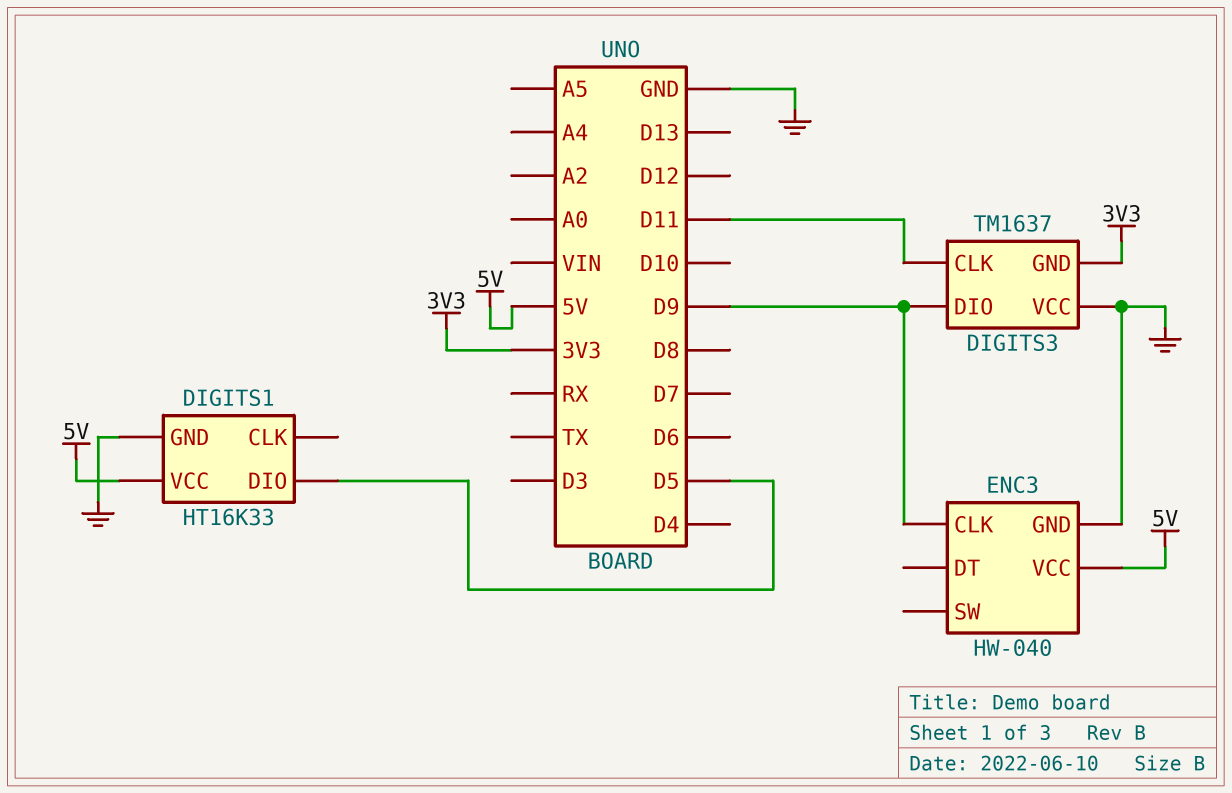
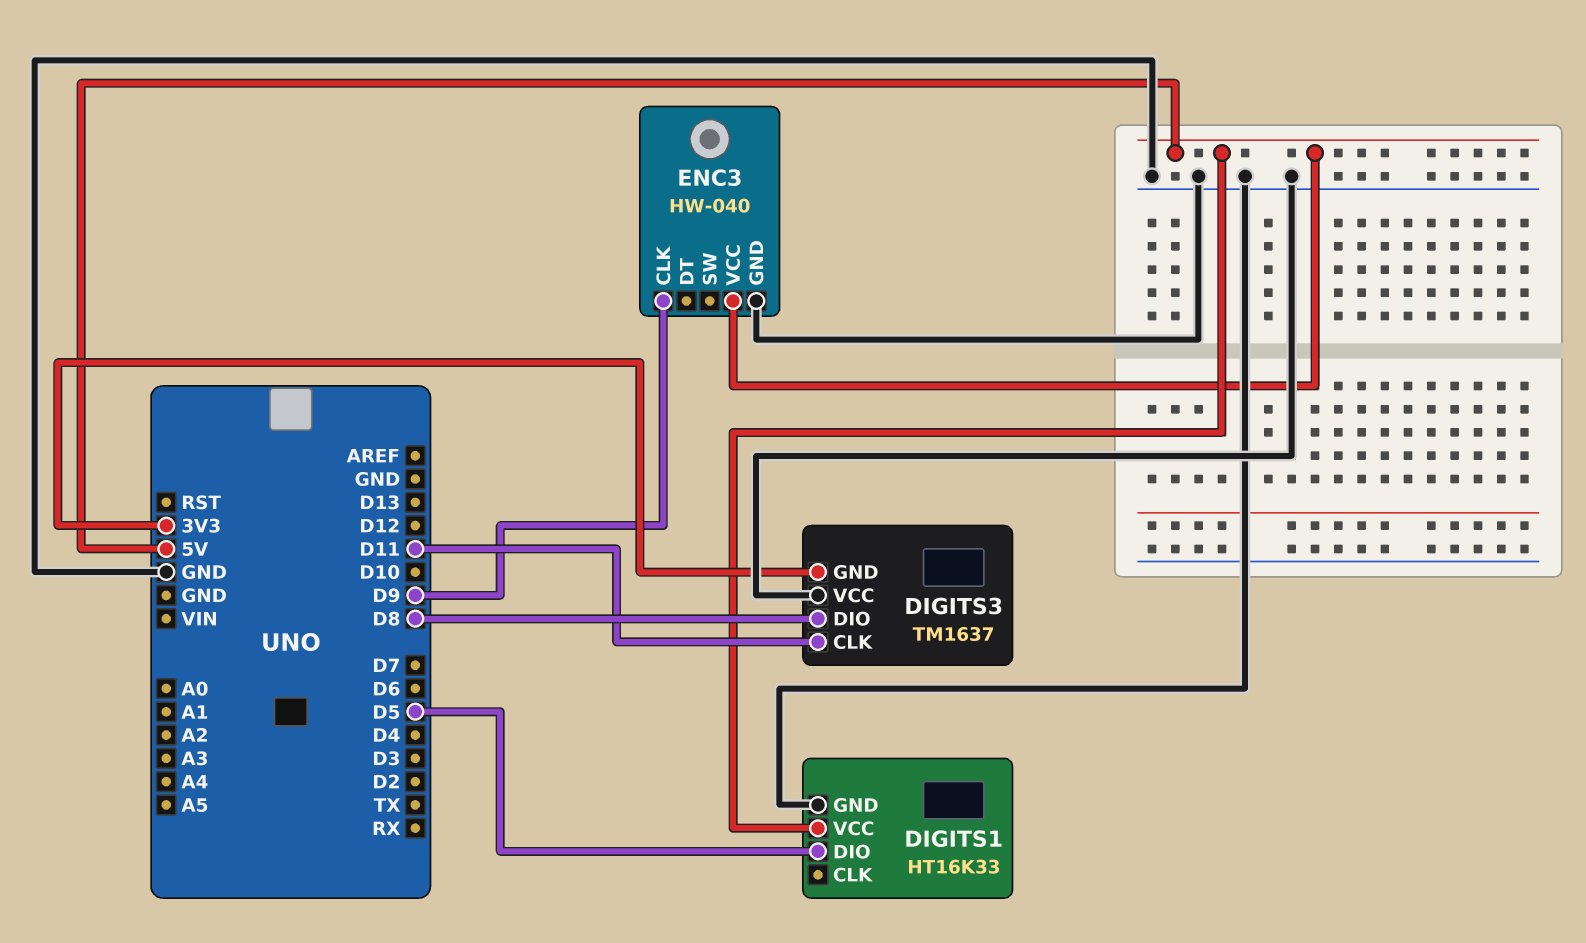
DIGITS3 pin DIO: D9 -> D8

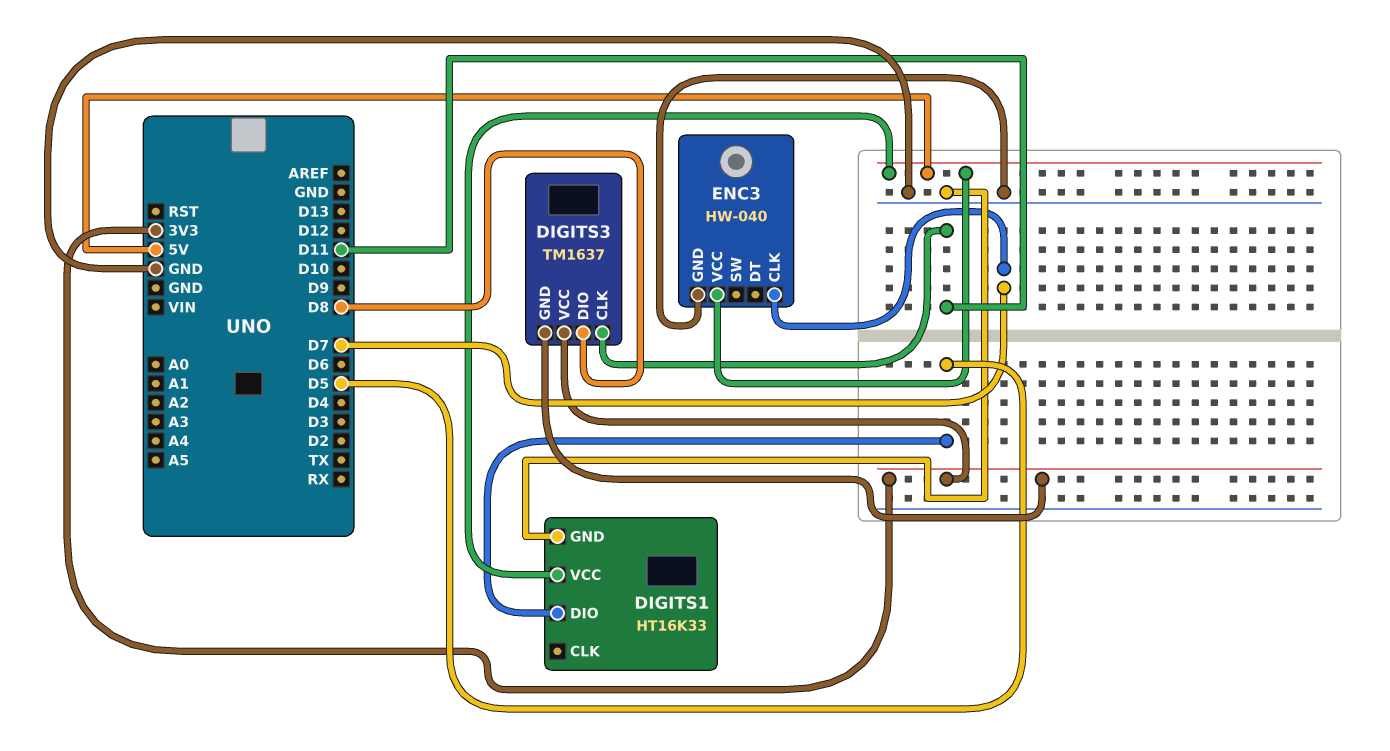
DIGITS3 pin VCC: GND -> 3V3
ENC3 pin CLK: D9 -> D7

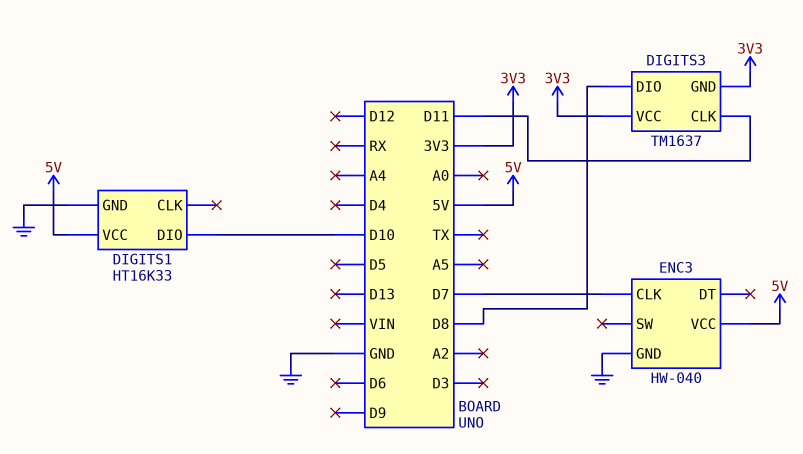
DIGITS1 pin DIO: D5 -> D10

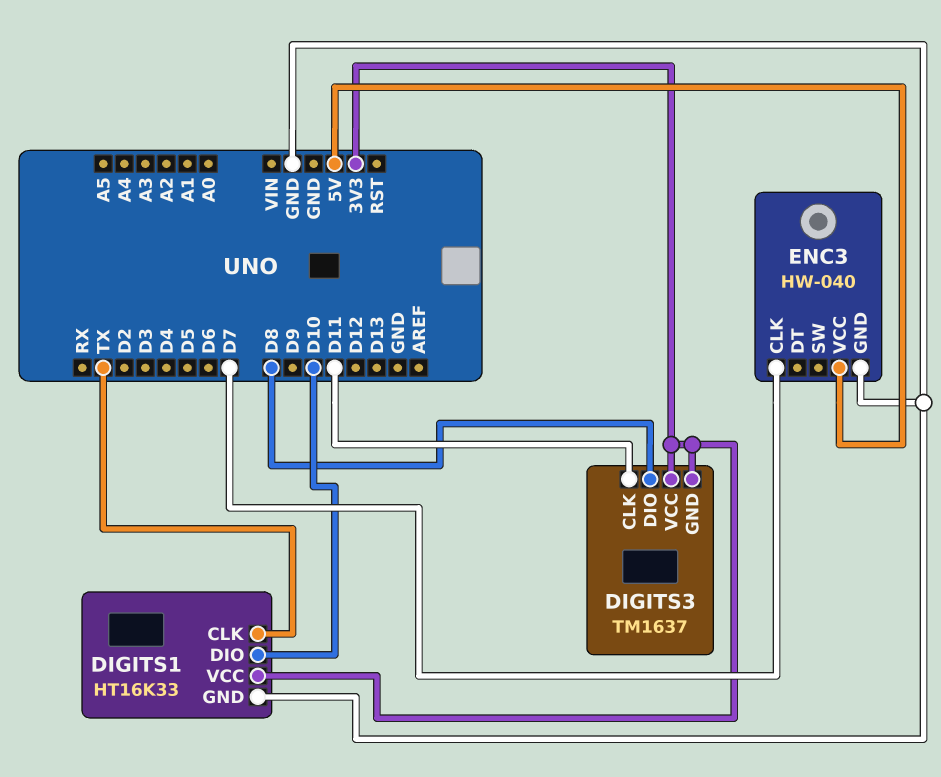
DIGITS1 pin CLK: none -> TX
DIGITS1 pin VCC: 5V -> 3V3

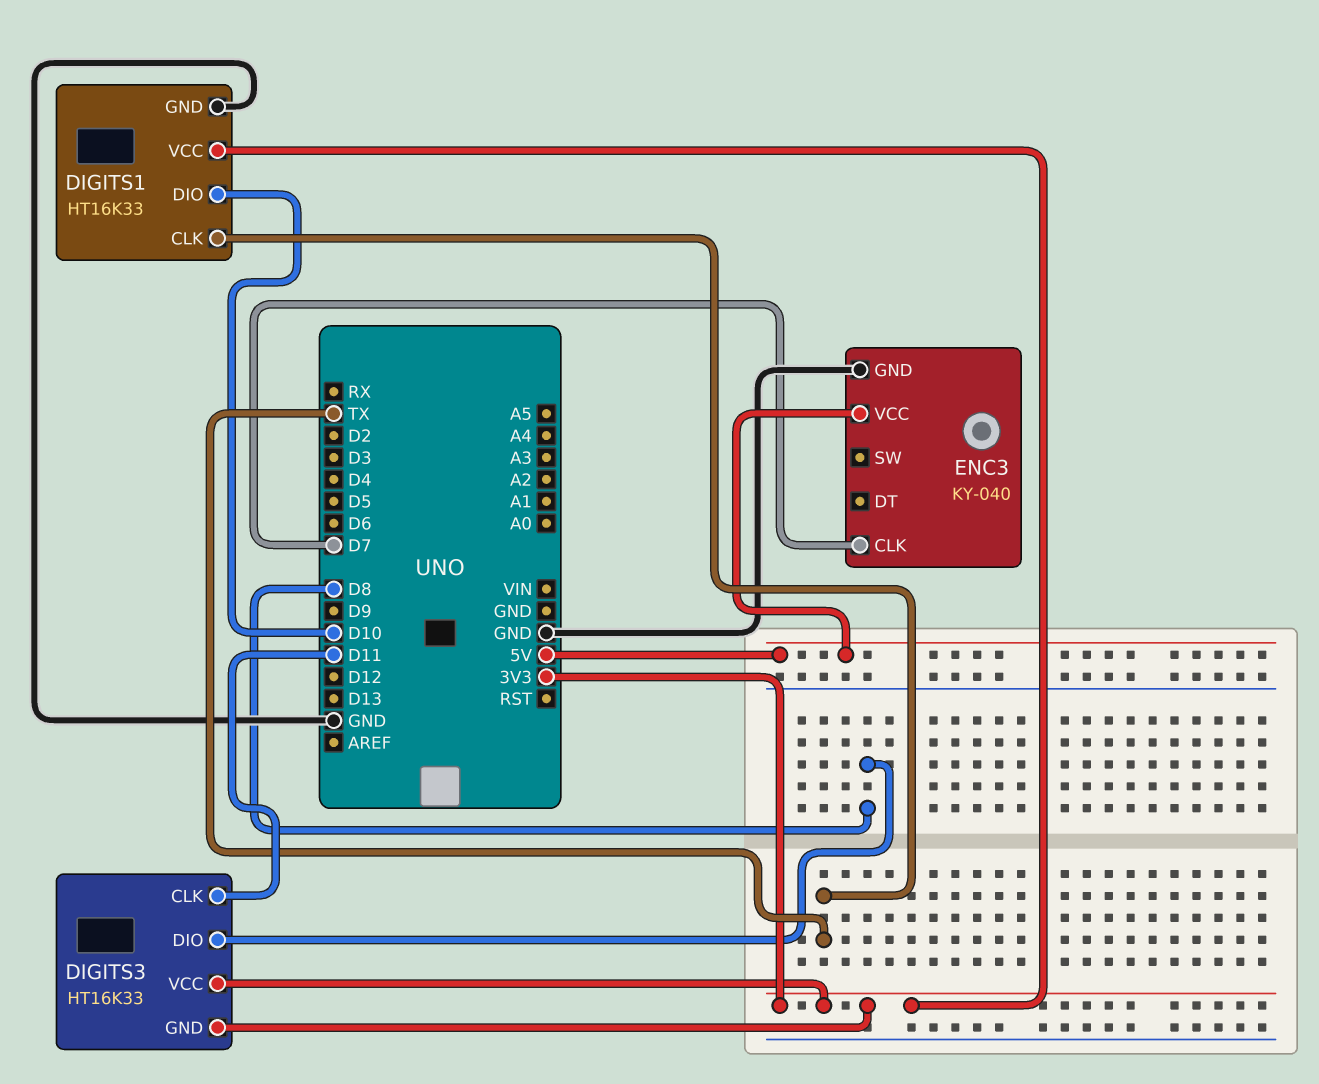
DIGITS3: TM1637 -> HT16K33
ENC3: HW-040 -> KY-040

